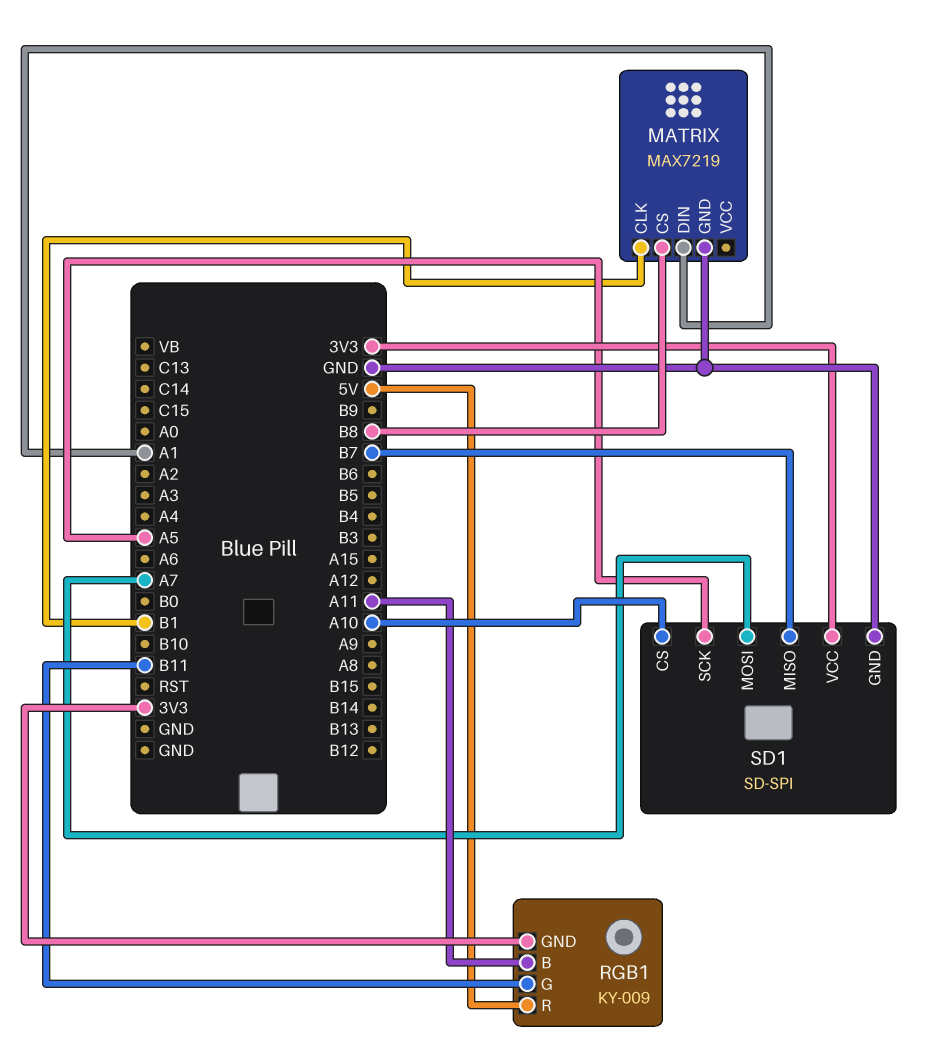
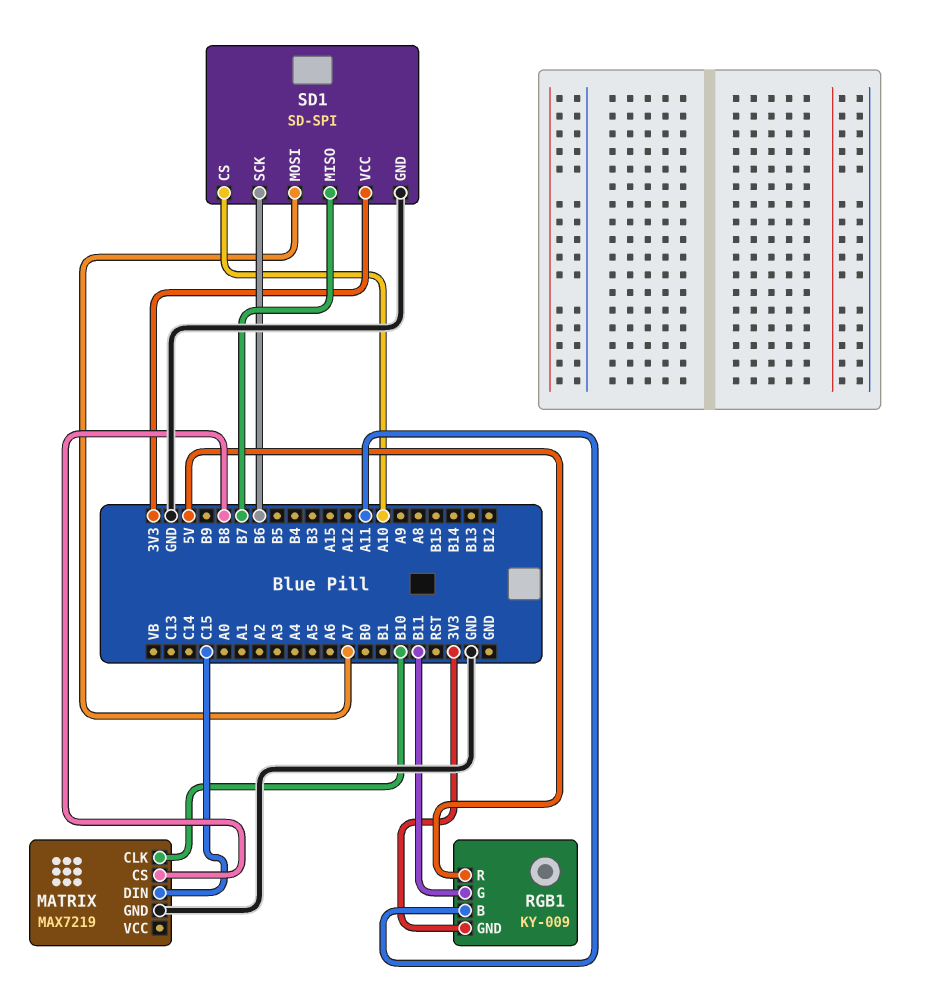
MATRIX pin CLK: B1 -> B10
MATRIX pin DIN: A1 -> C15
SD1 pin SCK: A5 -> B6

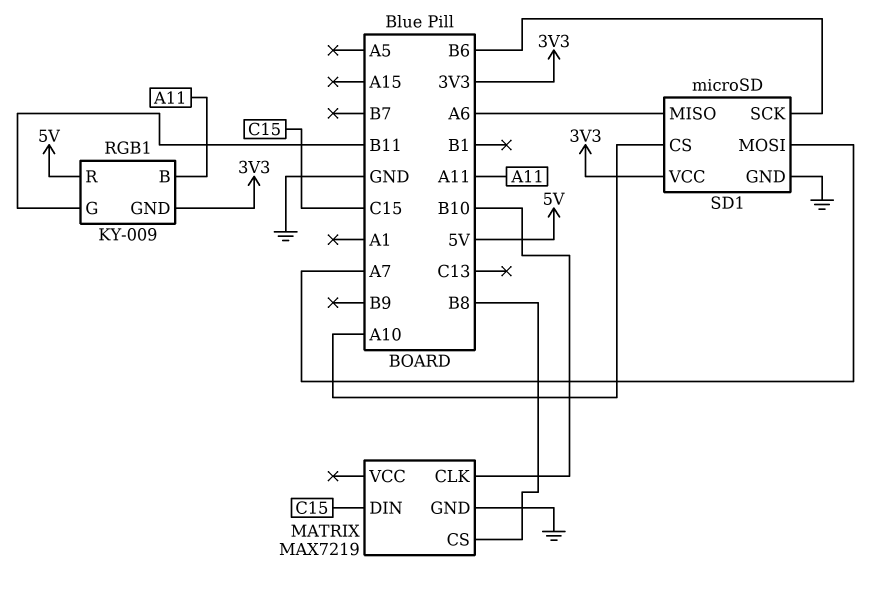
SD1: SD-SPI -> microSD
SD1 pin MISO: B7 -> A6

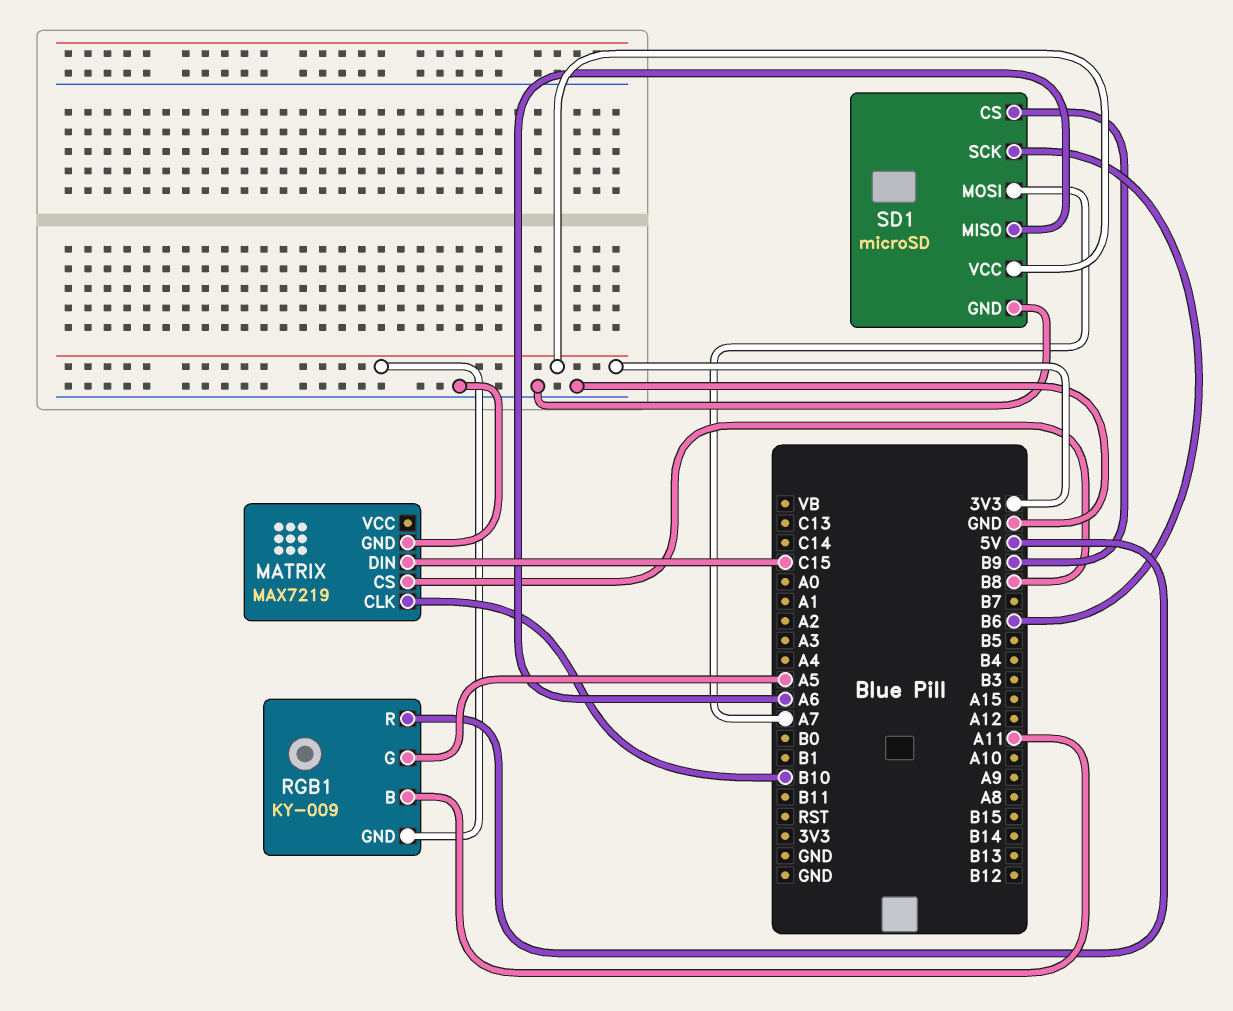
RGB1 pin G: B11 -> A5
SD1 pin CS: A10 -> B9

